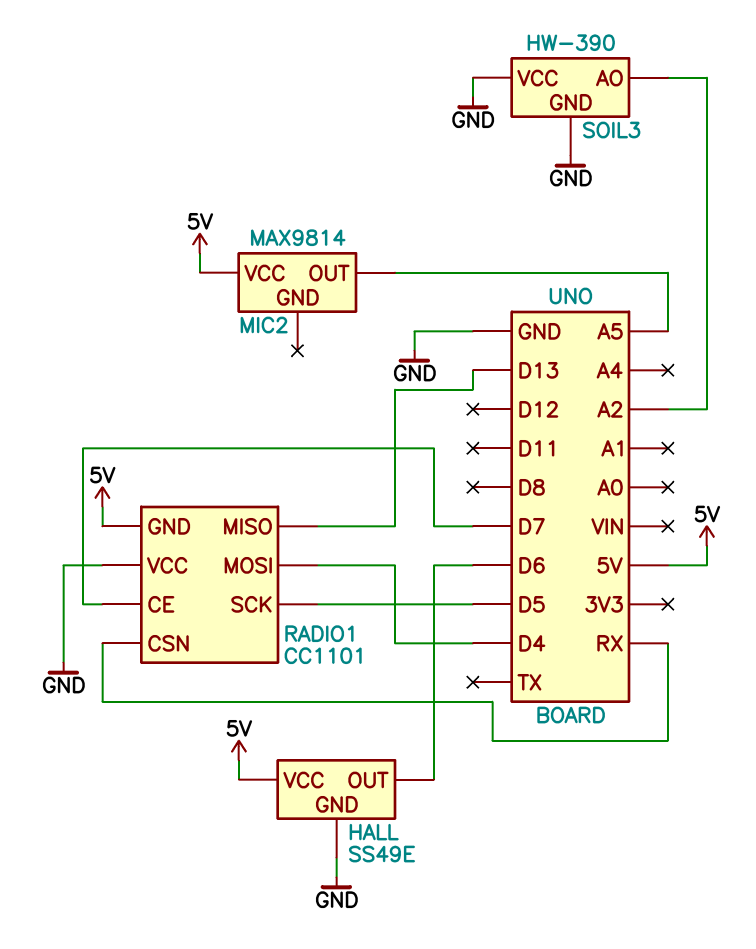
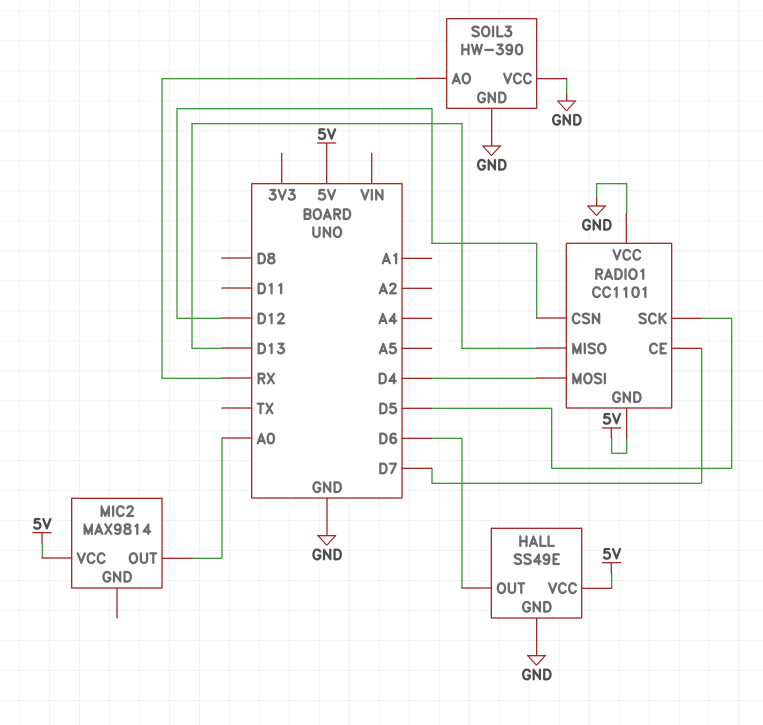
MIC2 pin OUT: A5 -> A0
RADIO1 pin CSN: RX -> D12
SOIL3 pin AO: A2 -> RX

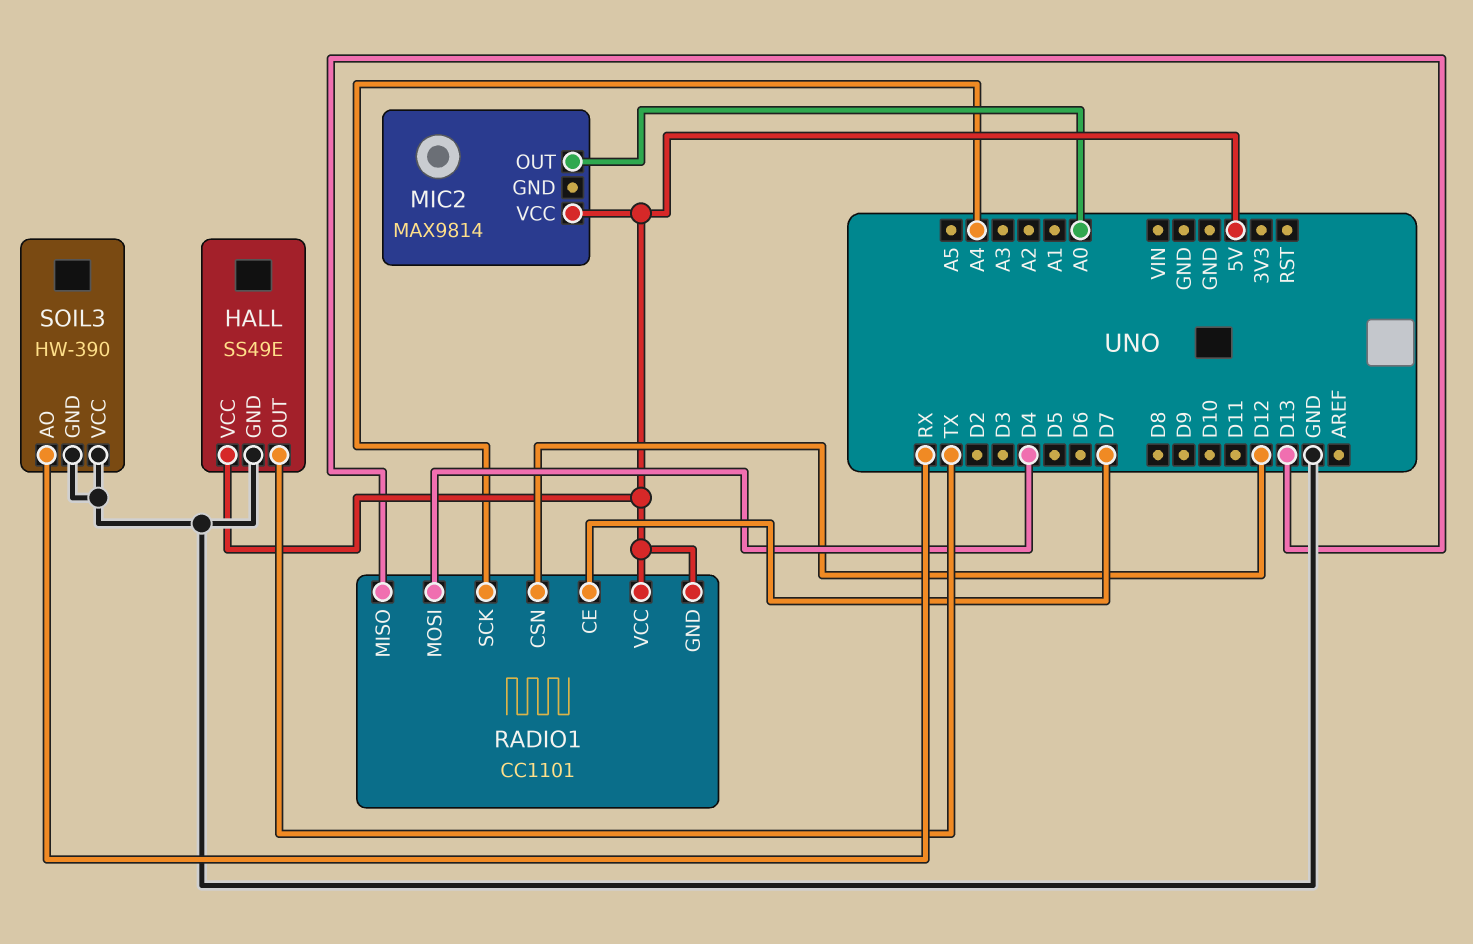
HALL pin OUT: D6 -> TX
RADIO1 pin SCK: D5 -> A4
RADIO1 pin VCC: GND -> 5V

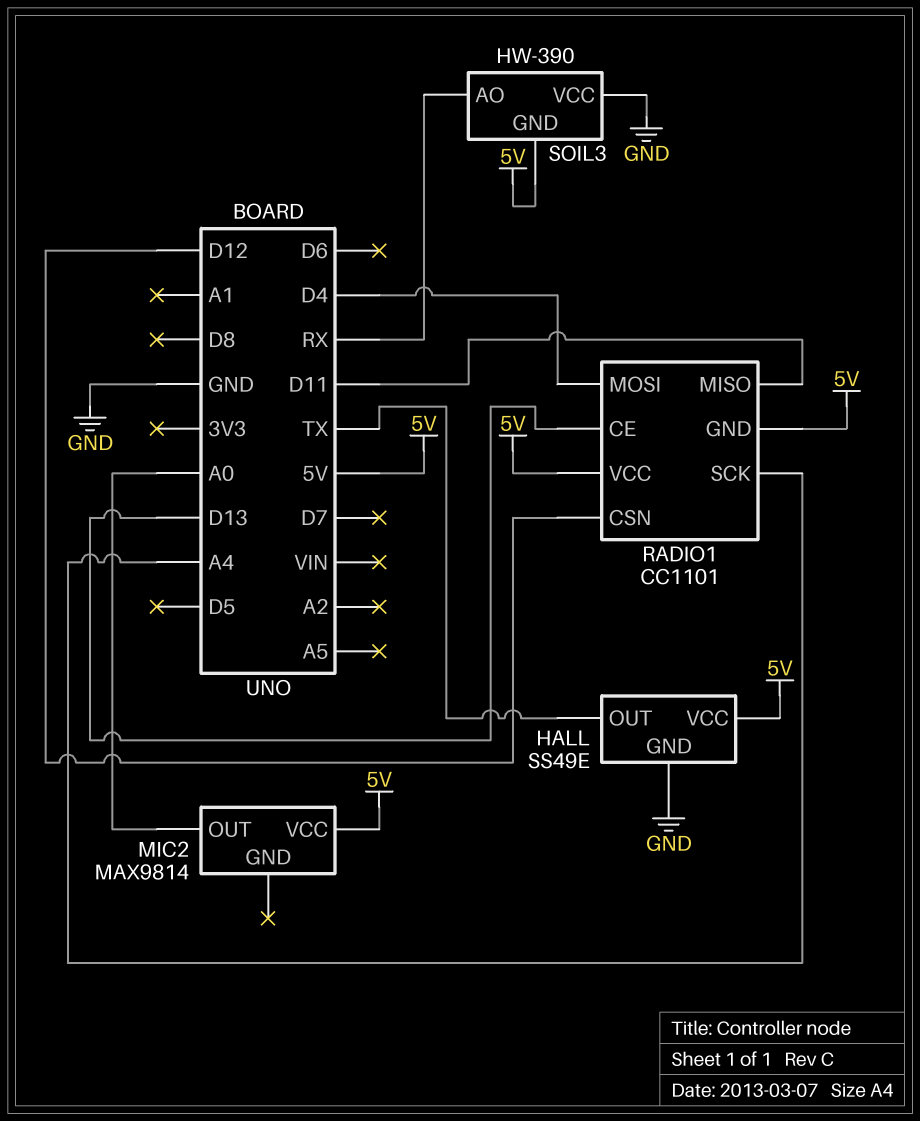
RADIO1 pin CE: D7 -> D13
RADIO1 pin MISO: D13 -> D11
SOIL3 pin GND: GND -> 5V

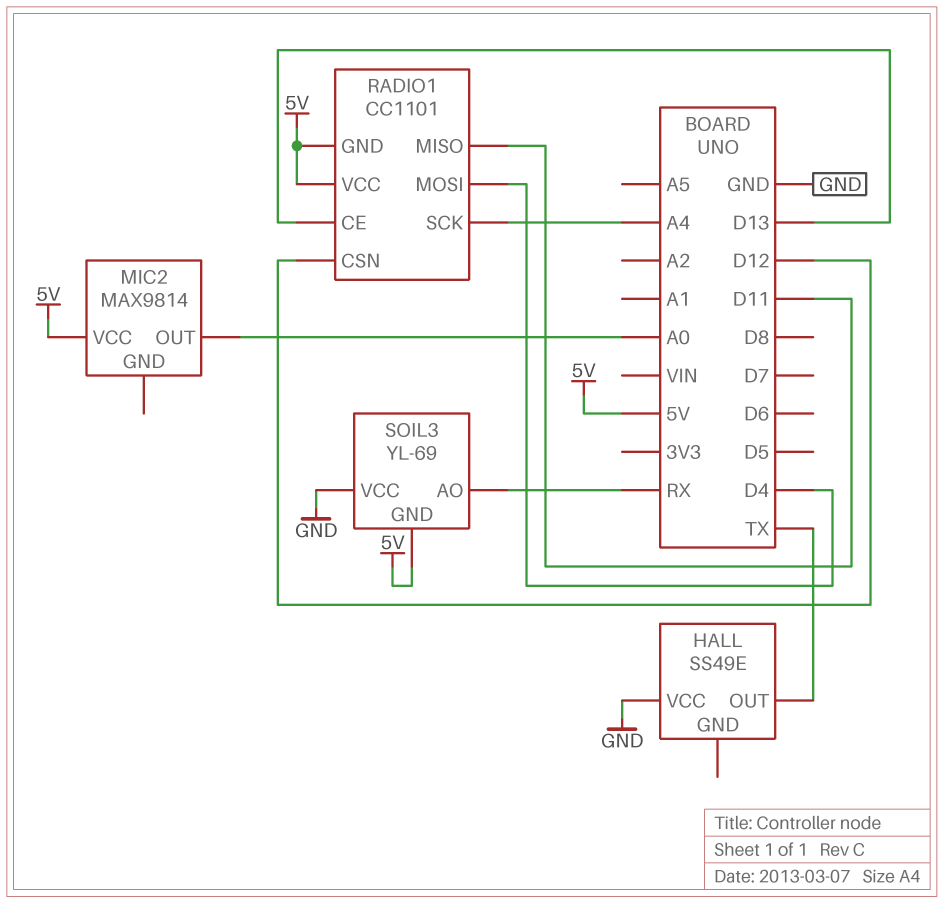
HALL pin GND: GND -> none
HALL pin VCC: 5V -> GND
SOIL3: HW-390 -> YL-69

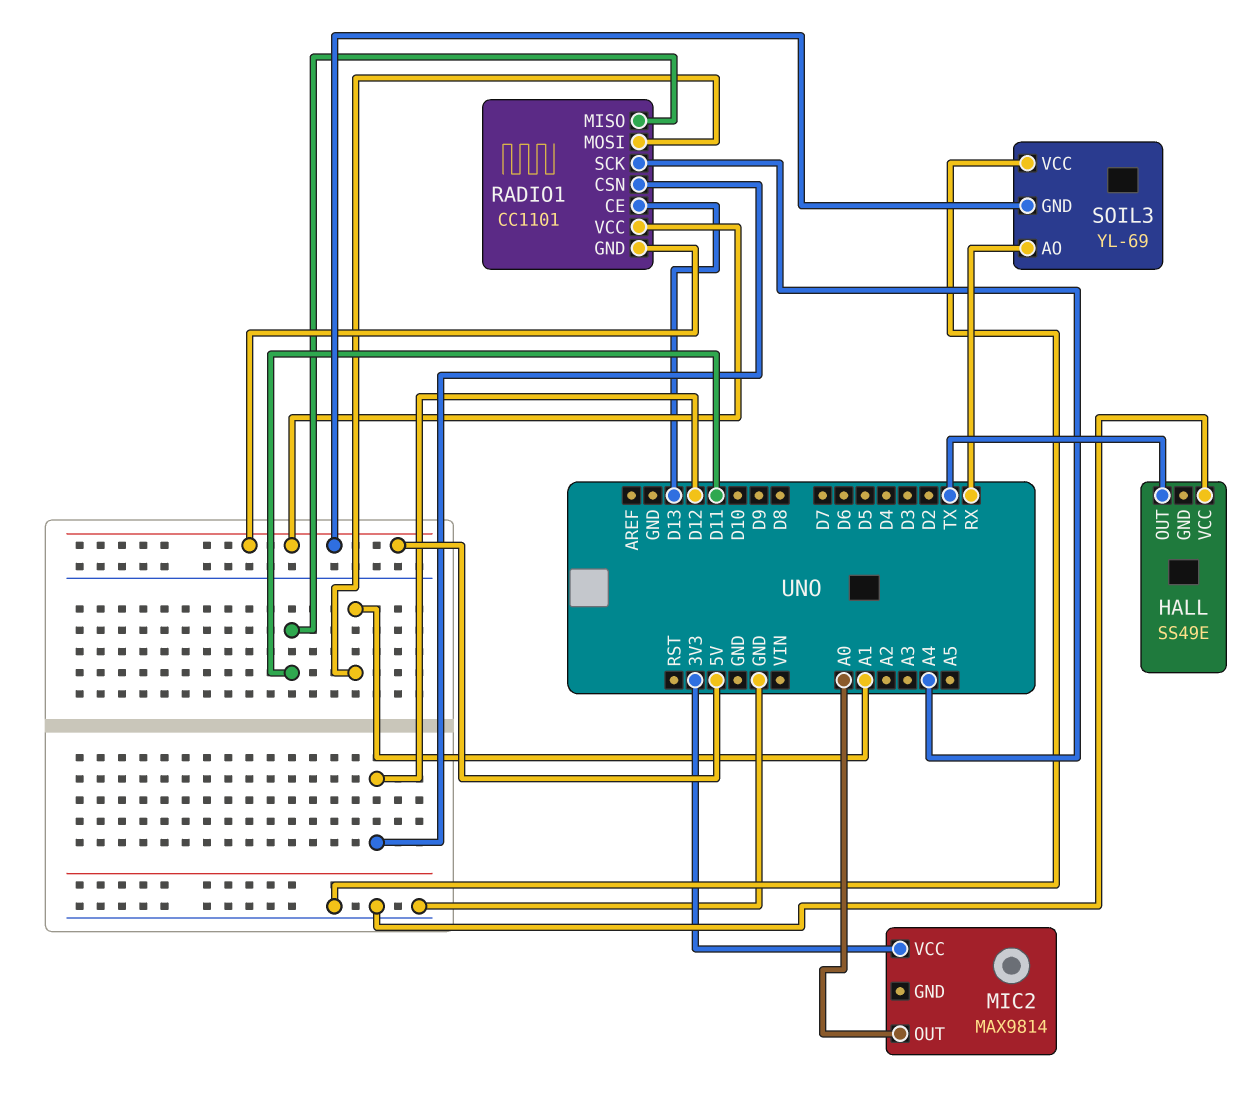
MIC2 pin VCC: 5V -> 3V3
RADIO1 pin MOSI: D4 -> A1

